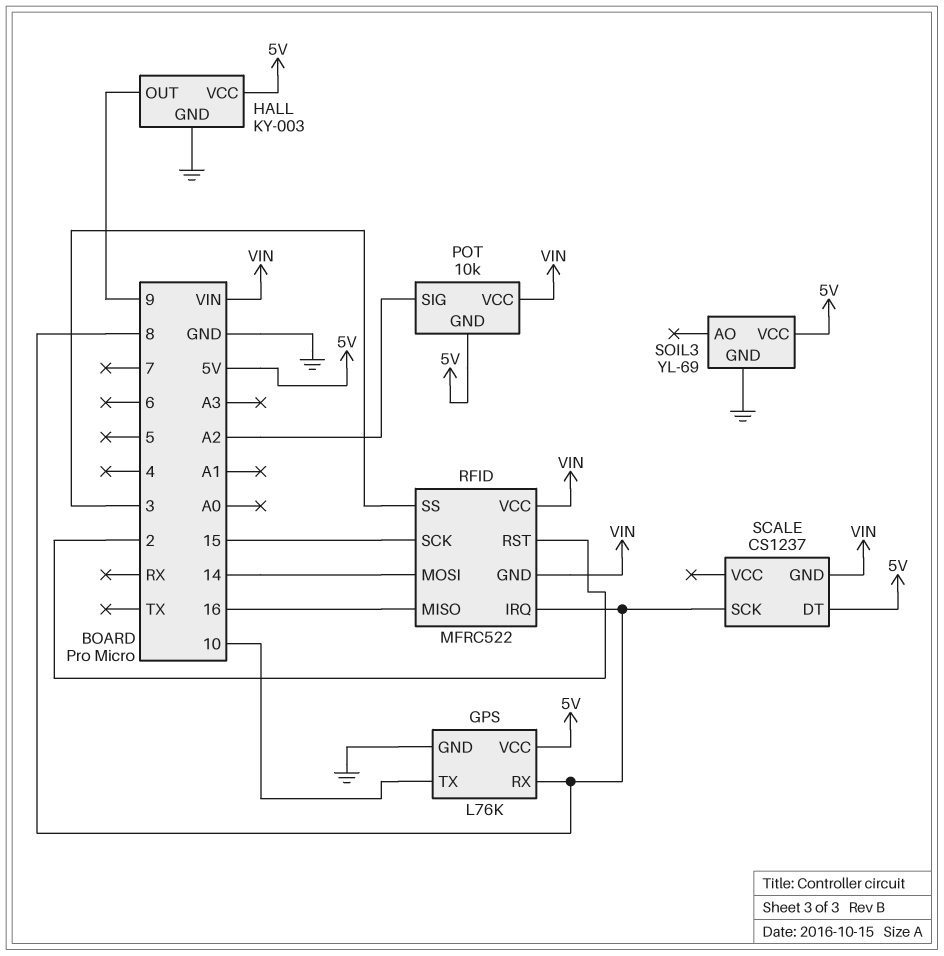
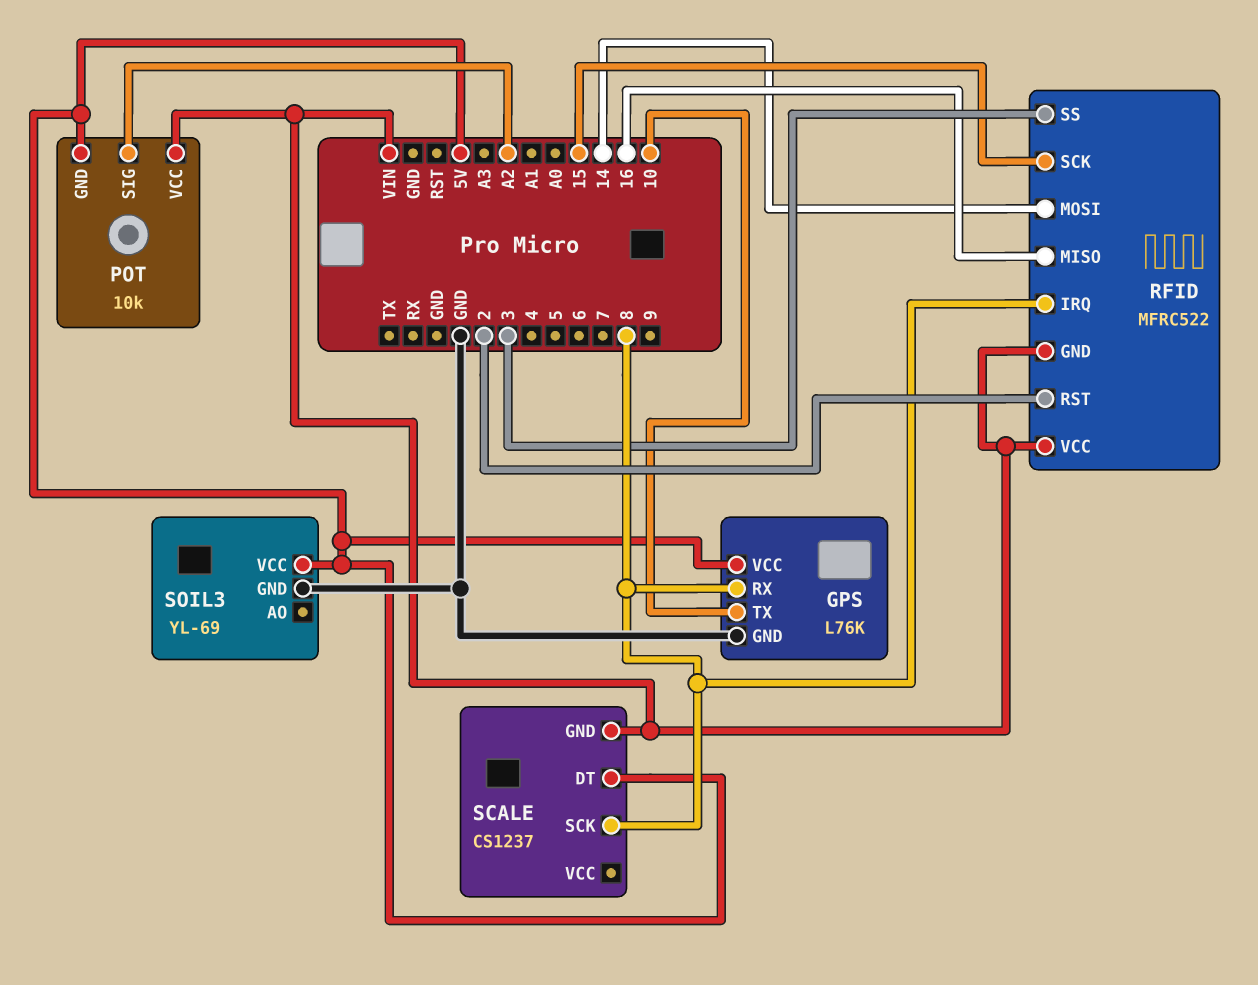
HALL: KY-003 -> none
HALL pin GND: GND -> none
HALL pin OUT: 9 -> none
HALL pin VCC: 5V -> none

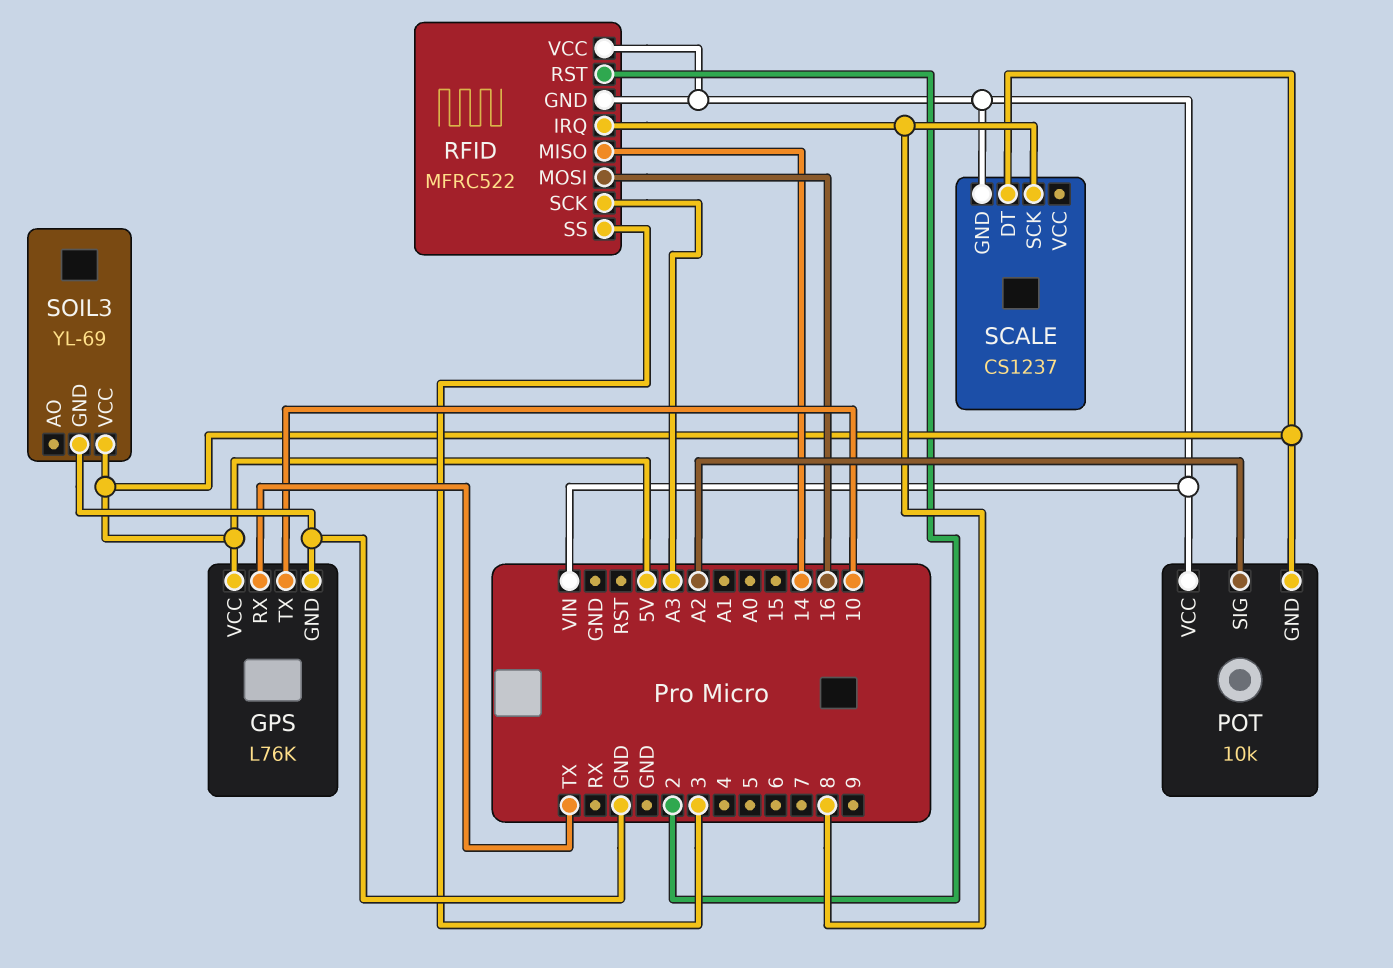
GPS pin RX: 8 -> TX
RFID pin MISO: 16 -> 14
RFID pin MOSI: 14 -> 16
RFID pin SCK: 15 -> A3

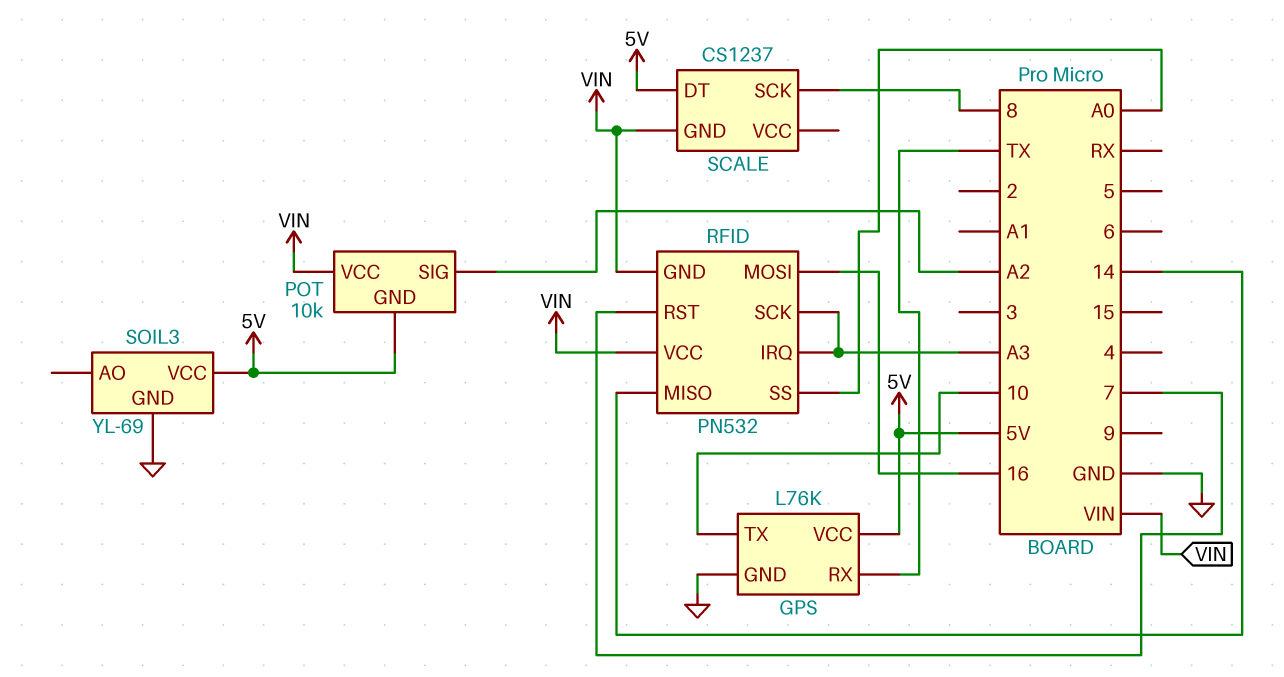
RFID: MFRC522 -> PN532
RFID pin IRQ: 8 -> A3
RFID pin RST: 2 -> 7
RFID pin SS: 3 -> A0

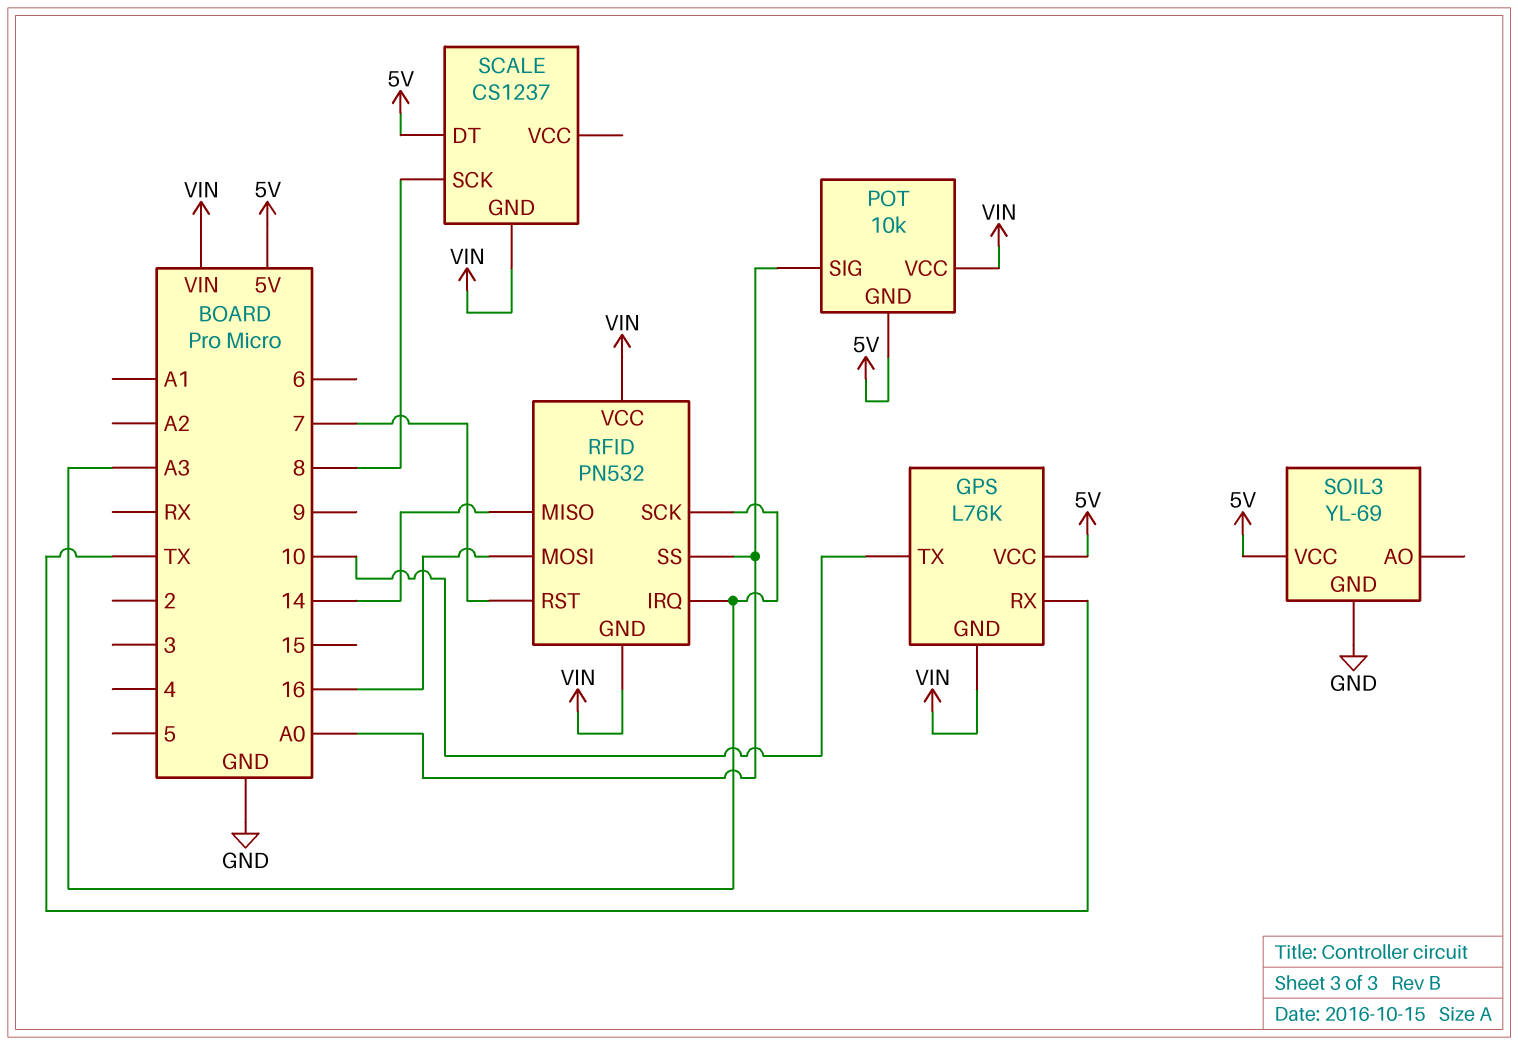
GPS pin GND: GND -> VIN
POT pin SIG: A2 -> A0

